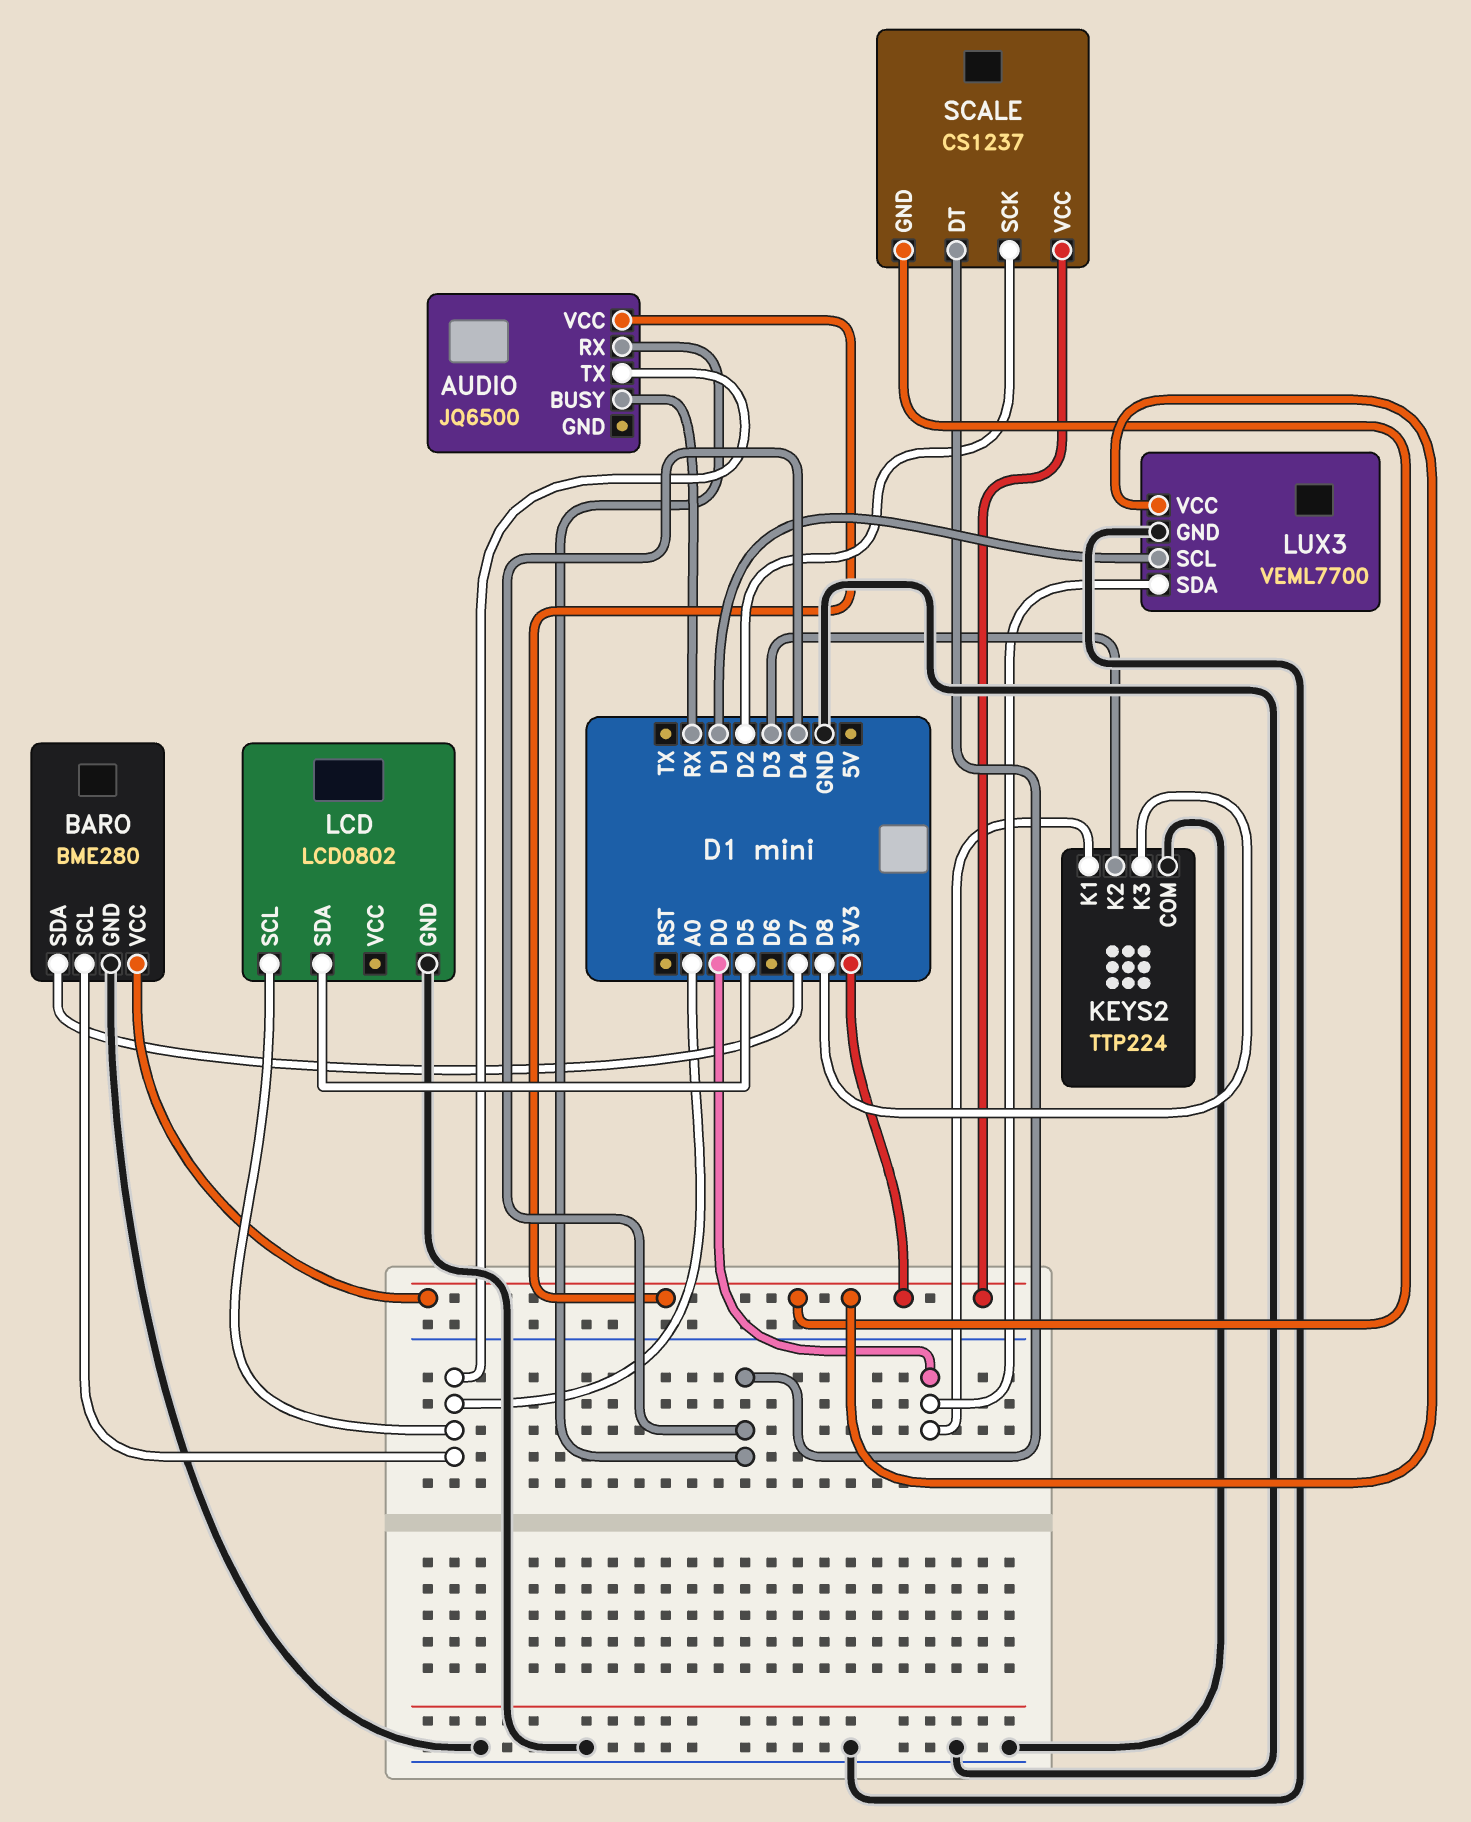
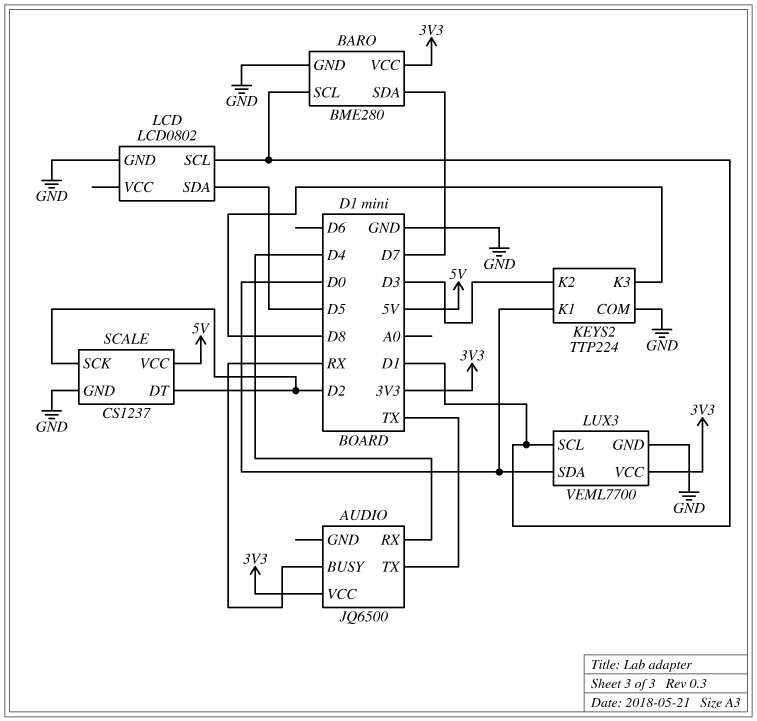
AUDIO pin TX: A0 -> TX
BARO pin SCL: A0 -> D1
LCD pin SCL: A0 -> D1
SCALE pin DT: D4 -> D2
SCALE pin GND: 3V3 -> GND
SCALE pin VCC: 3V3 -> 5V

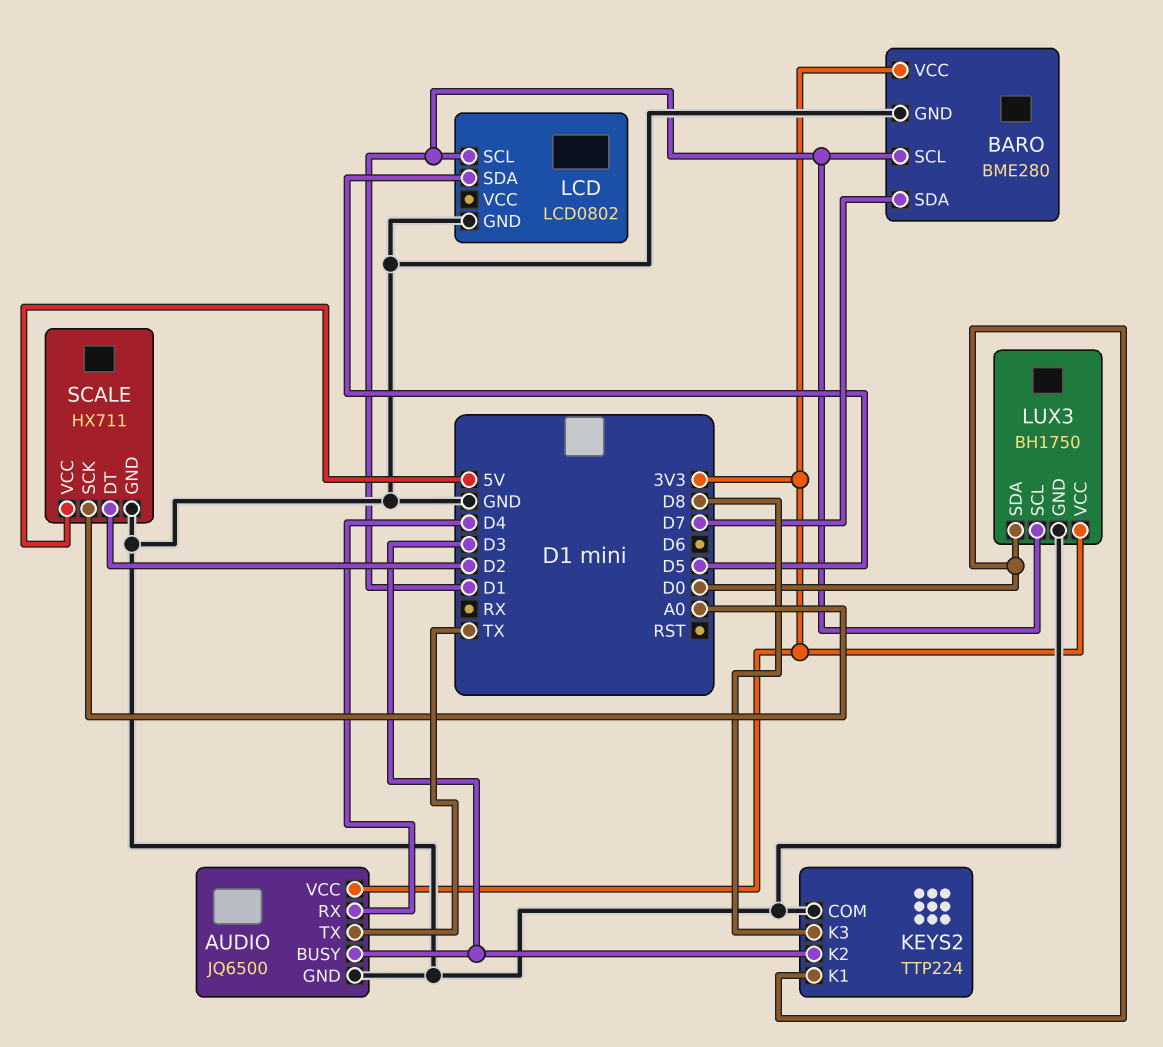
AUDIO pin BUSY: RX -> D3
AUDIO pin GND: none -> GND
LUX3: VEML7700 -> BH1750
SCALE: CS1237 -> HX711
SCALE pin SCK: D2 -> A0

